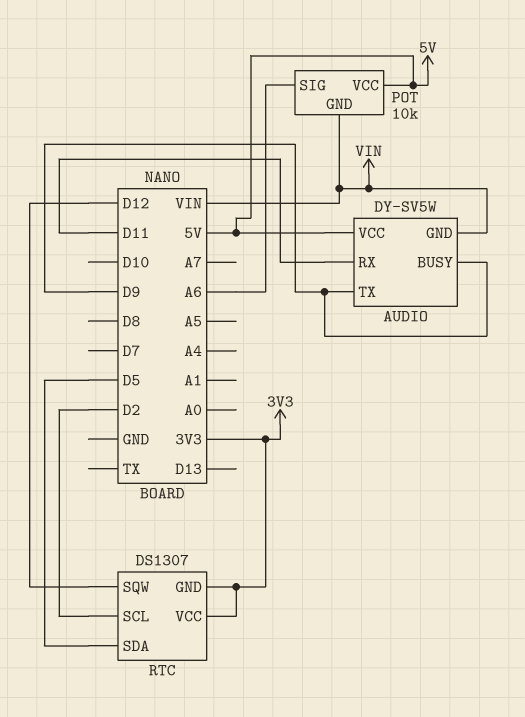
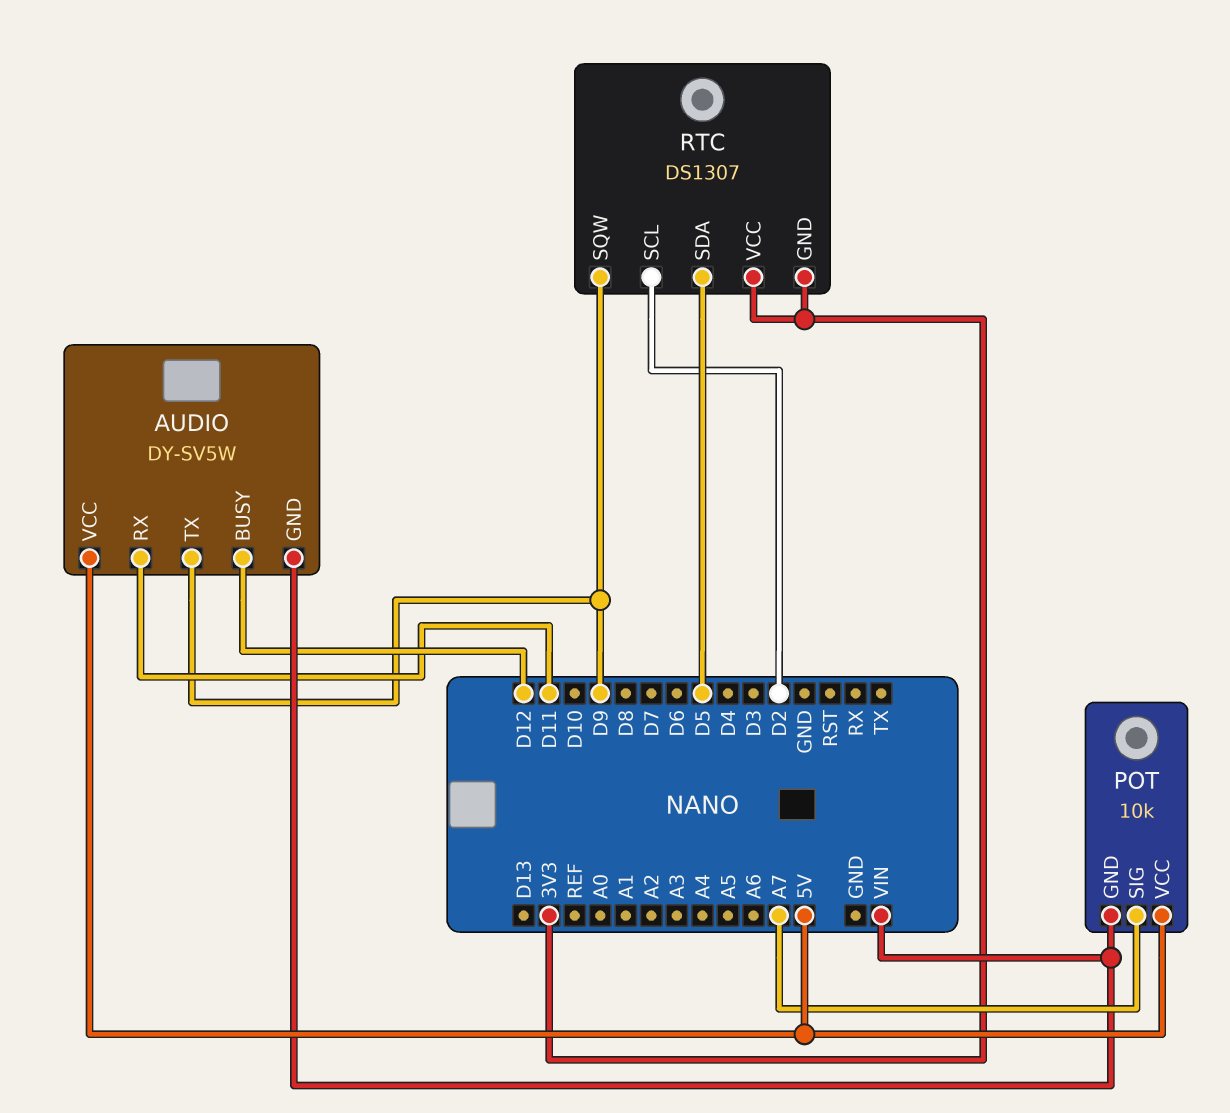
AUDIO pin BUSY: D9 -> D12
POT pin SIG: A6 -> A7
RTC pin SQW: D12 -> D9

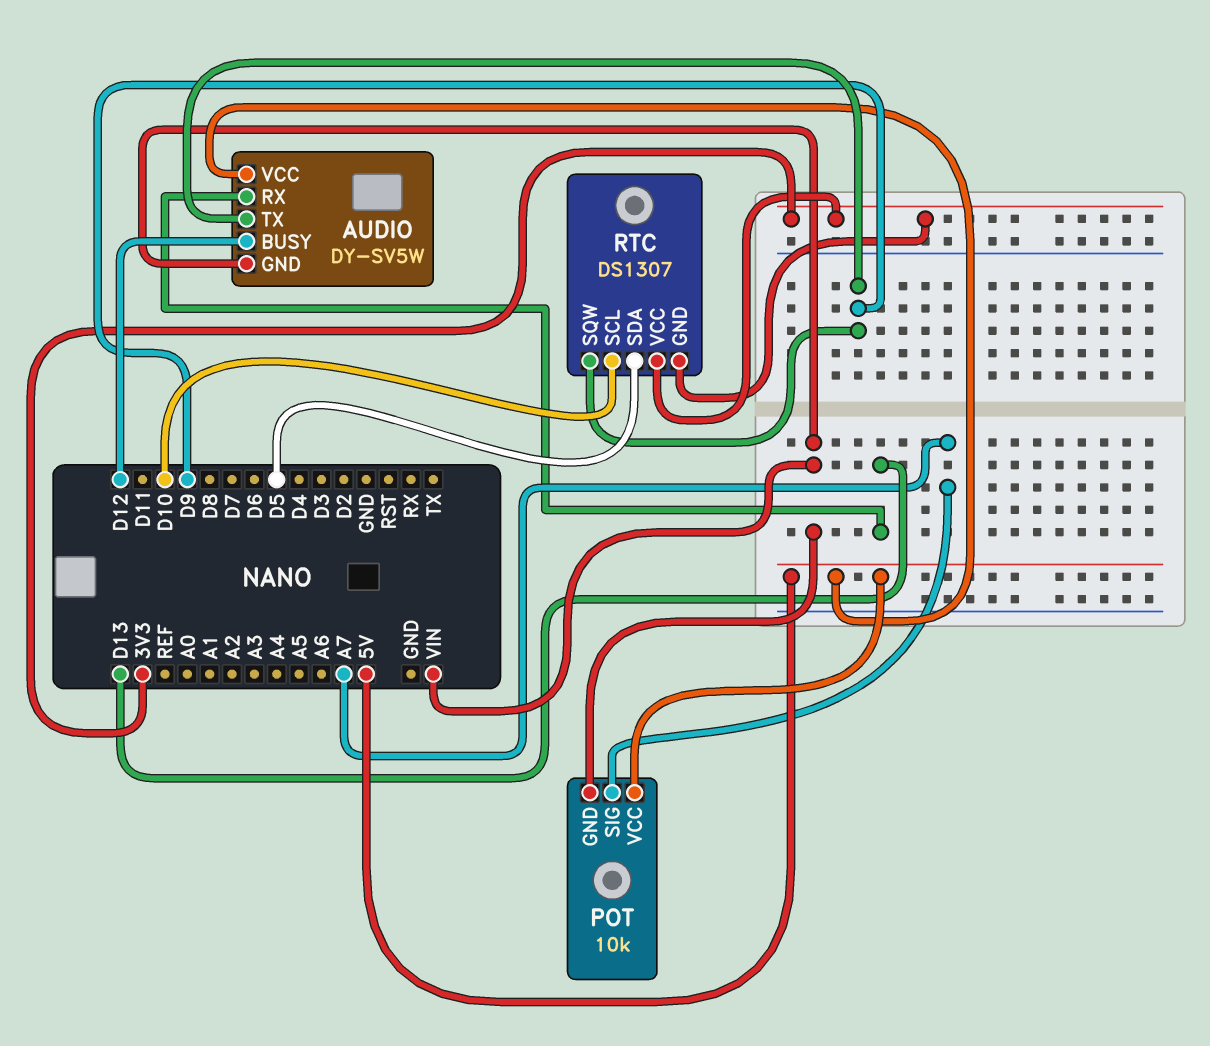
AUDIO pin RX: D11 -> D13
RTC pin SCL: D2 -> D10

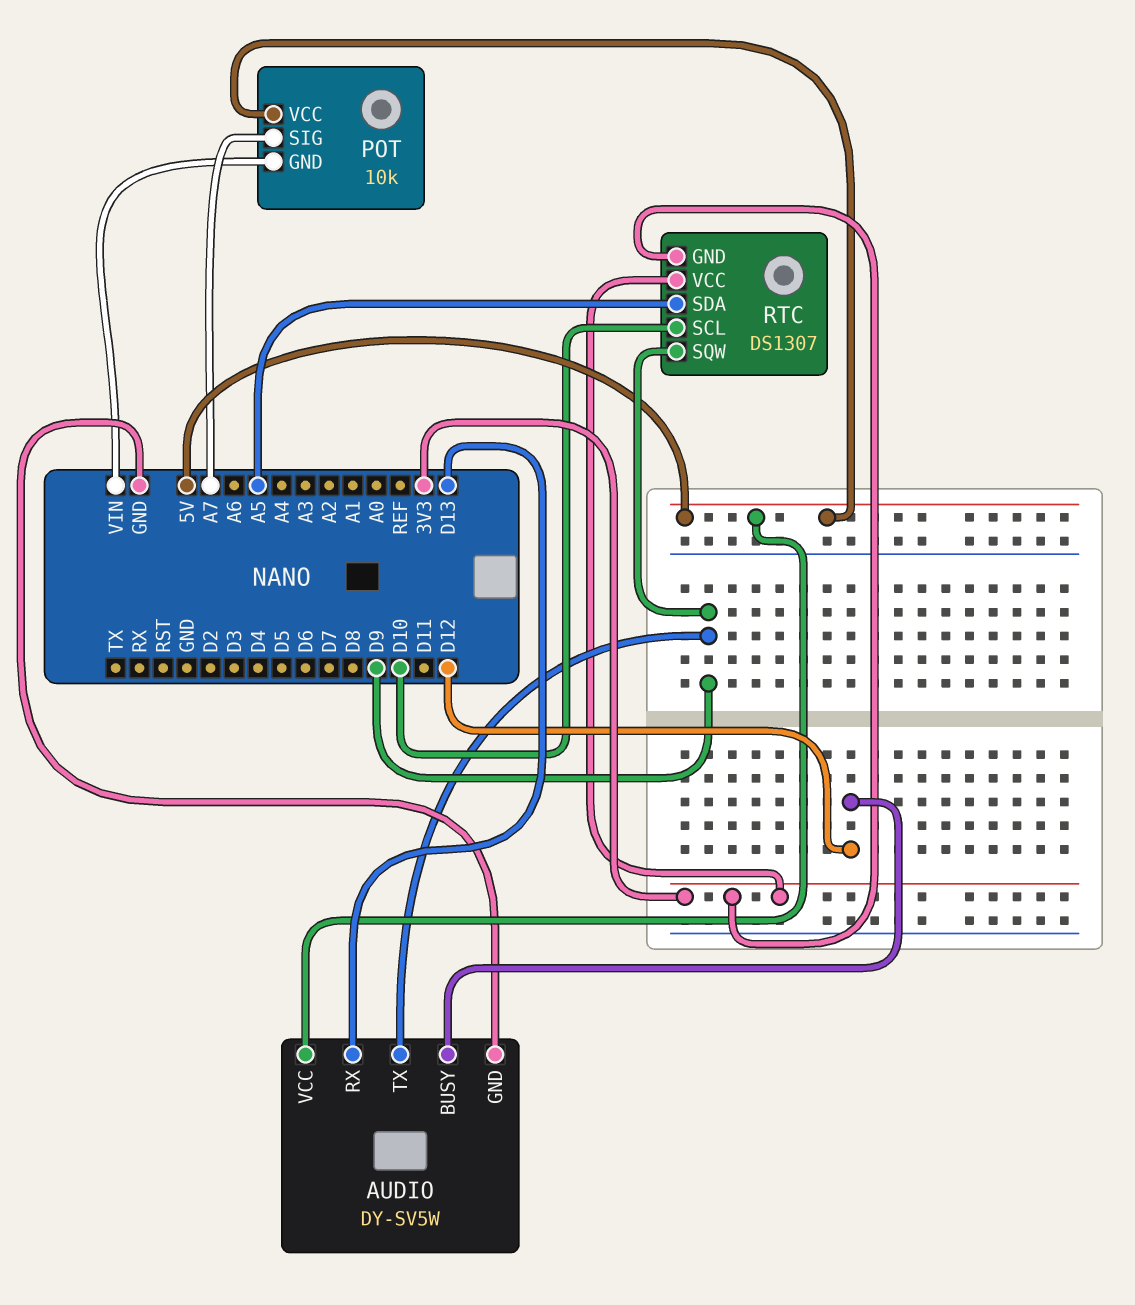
AUDIO pin GND: VIN -> GND
RTC pin SDA: D5 -> A5

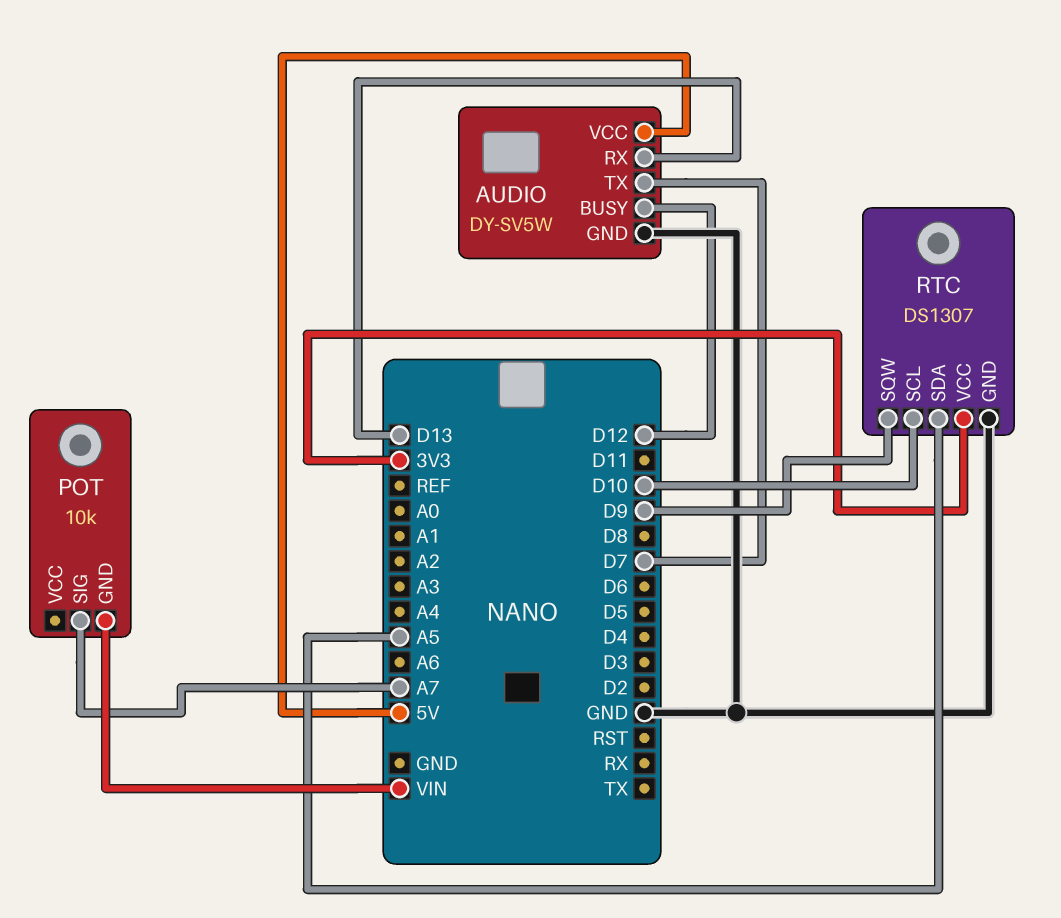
AUDIO pin TX: D9 -> D7
POT pin VCC: 5V -> none
RTC pin GND: 3V3 -> GND

